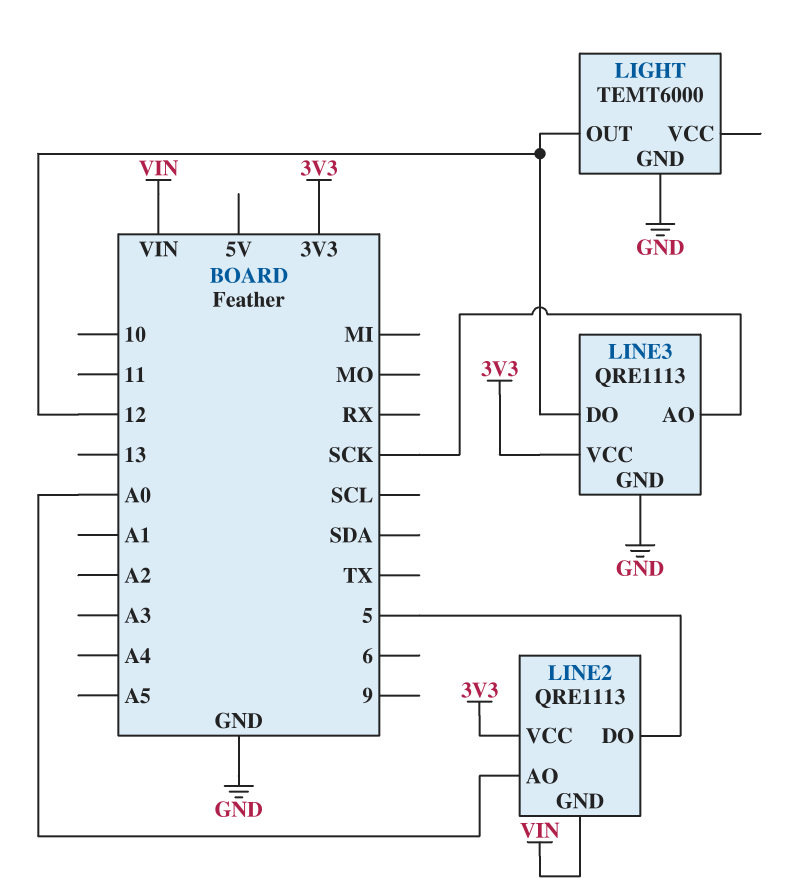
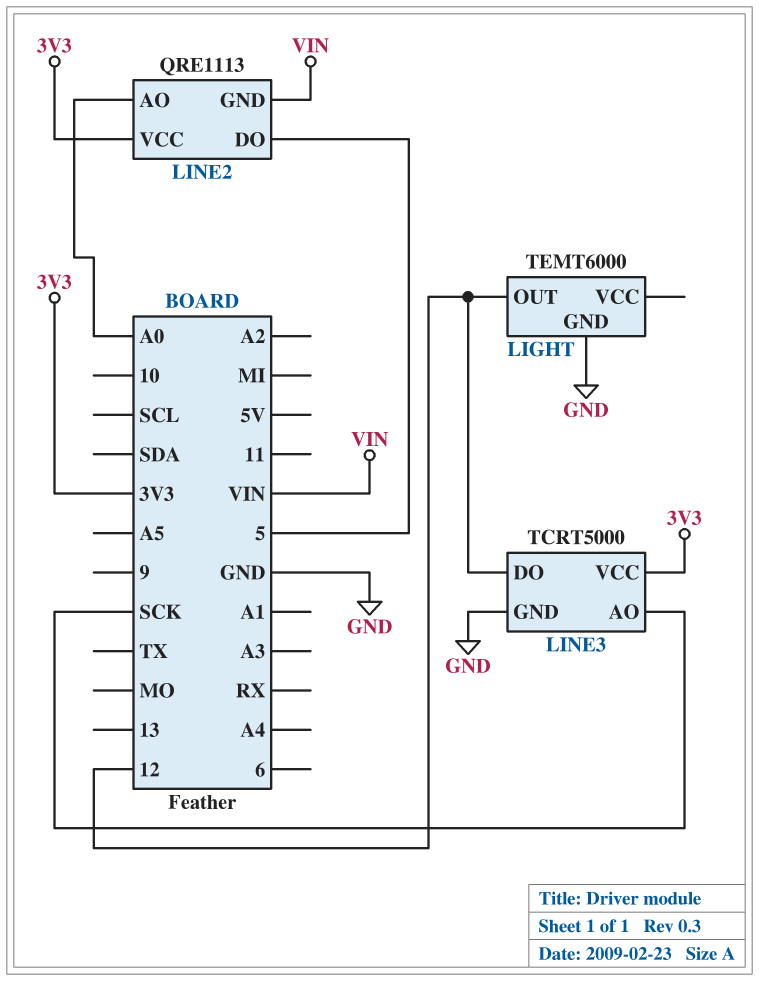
LINE3: QRE1113 -> TCRT5000

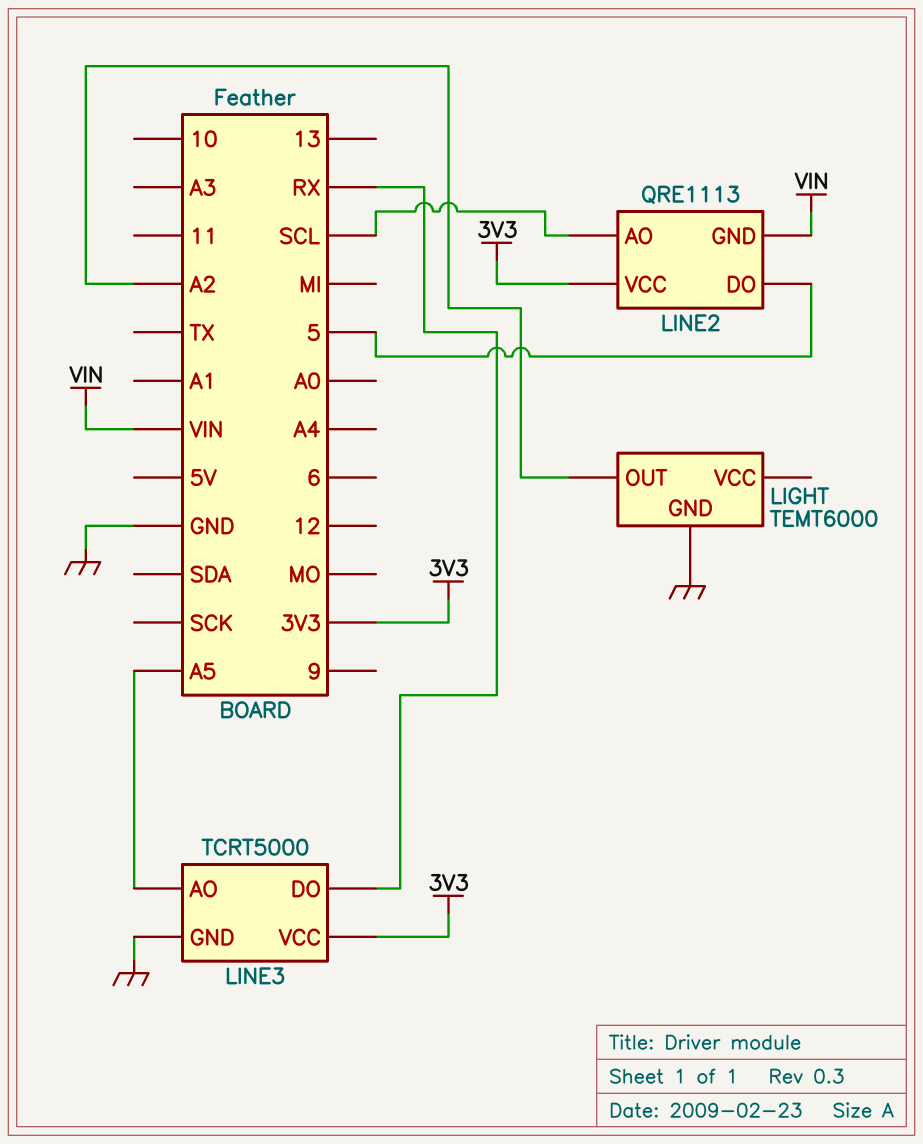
LIGHT pin OUT: 12 -> A2
LINE2 pin AO: A0 -> SCL
LINE3 pin AO: SCK -> A5
LINE3 pin DO: 12 -> RX

